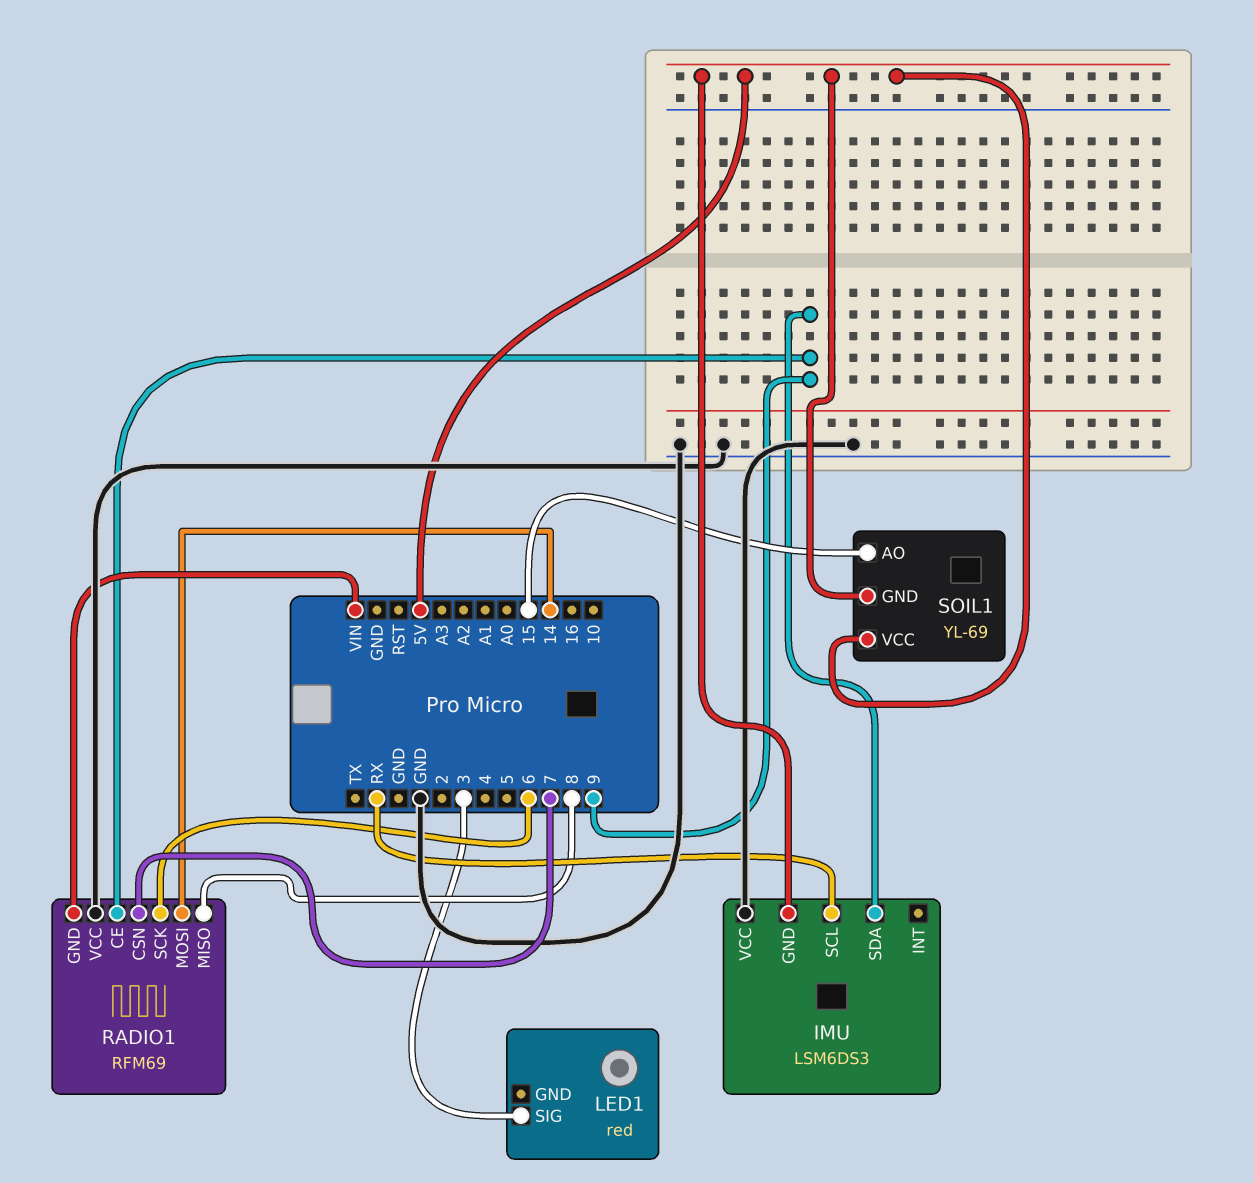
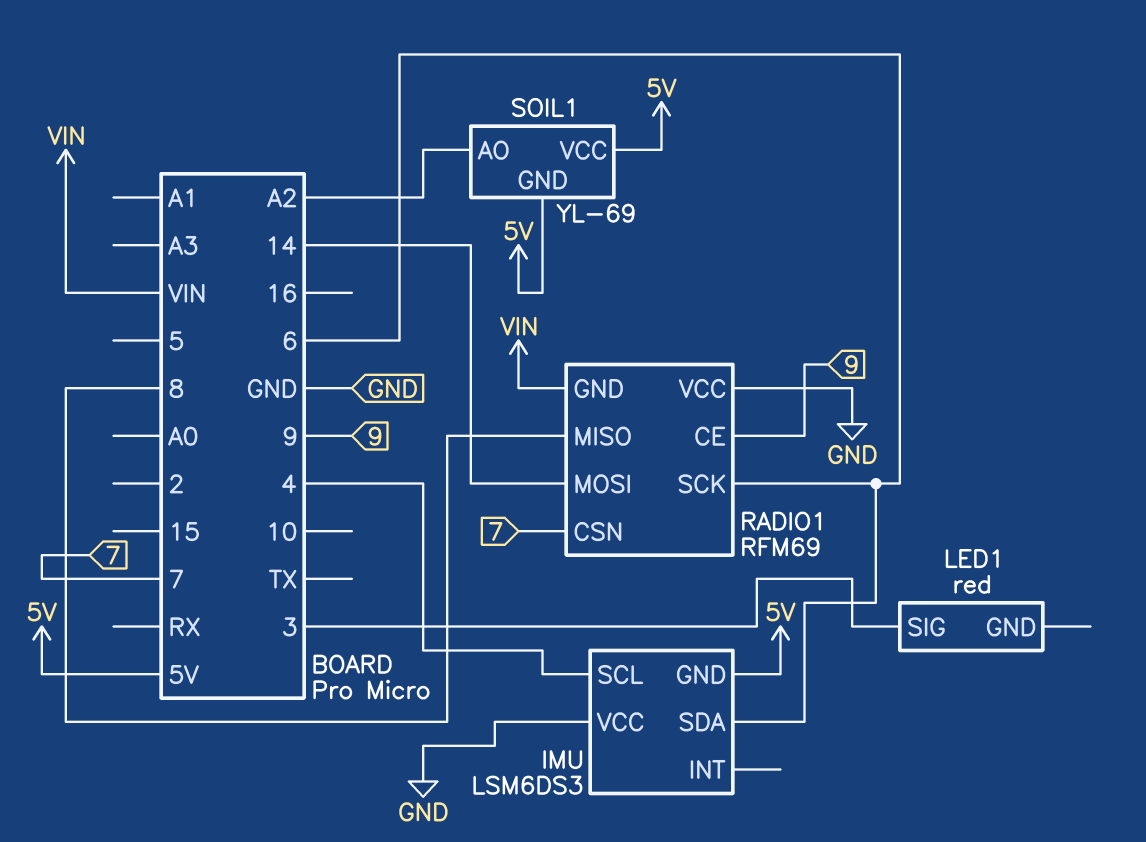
IMU pin SCL: RX -> 4
IMU pin SDA: 9 -> 6
SOIL1 pin AO: 15 -> A2

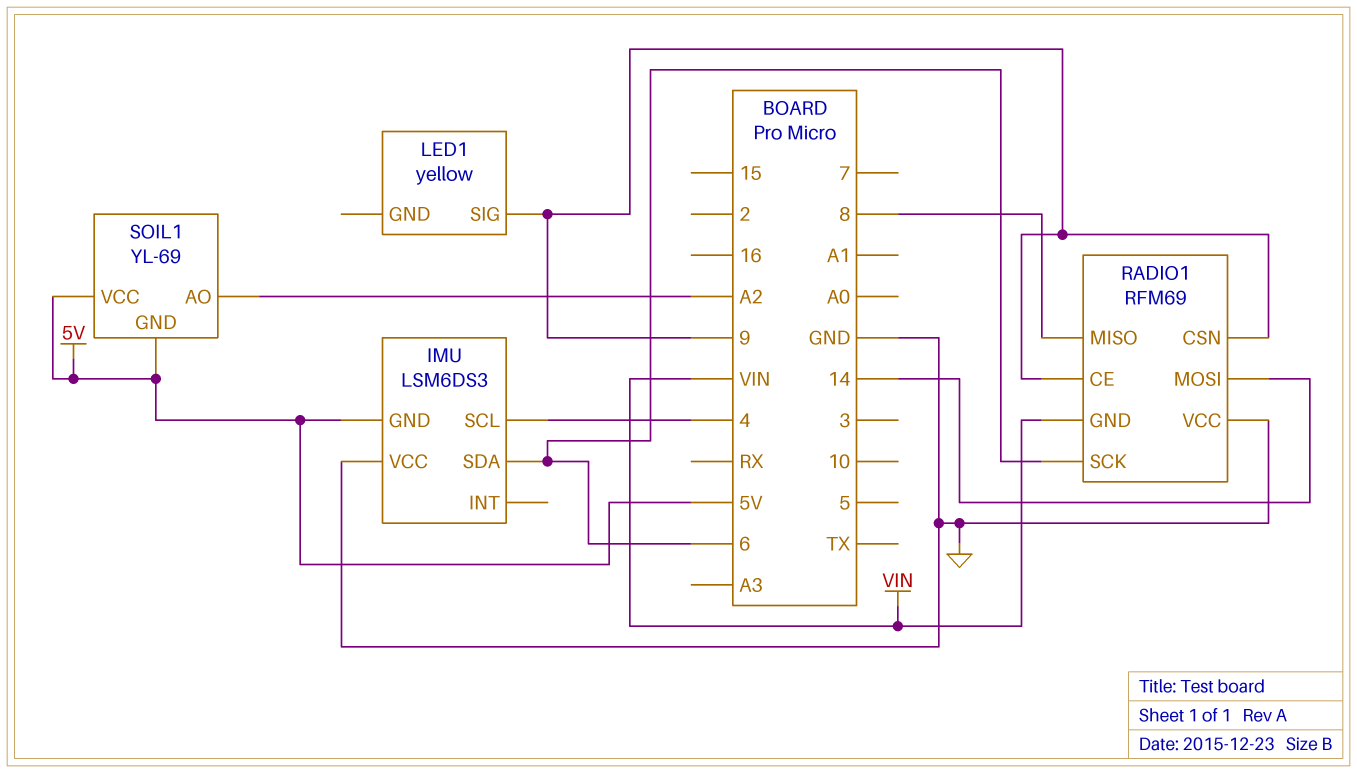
LED1: red -> yellow
LED1 pin SIG: 3 -> 9
RADIO1 pin CSN: 7 -> 9

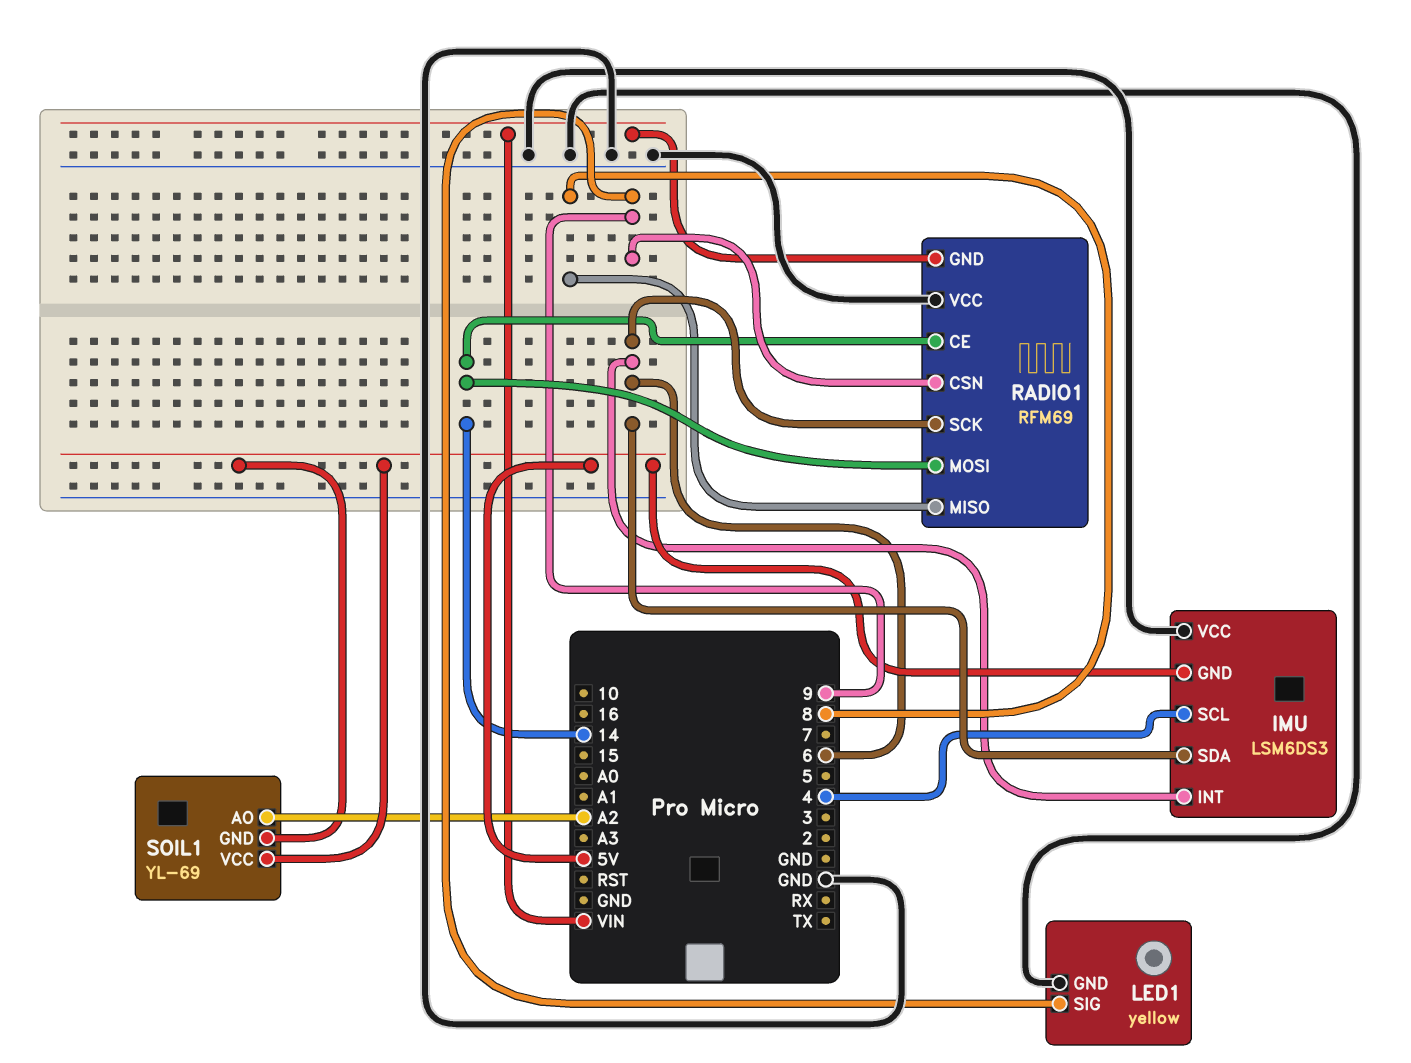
IMU pin INT: none -> 6
LED1 pin GND: none -> GND
RADIO1 pin CE: 9 -> 14

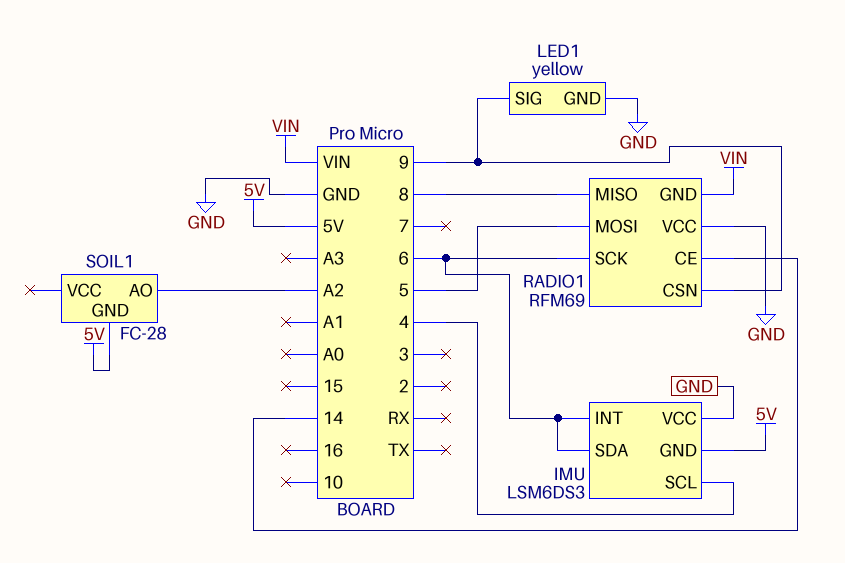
RADIO1 pin MOSI: 14 -> 5
SOIL1: YL-69 -> FC-28
SOIL1 pin VCC: 5V -> none

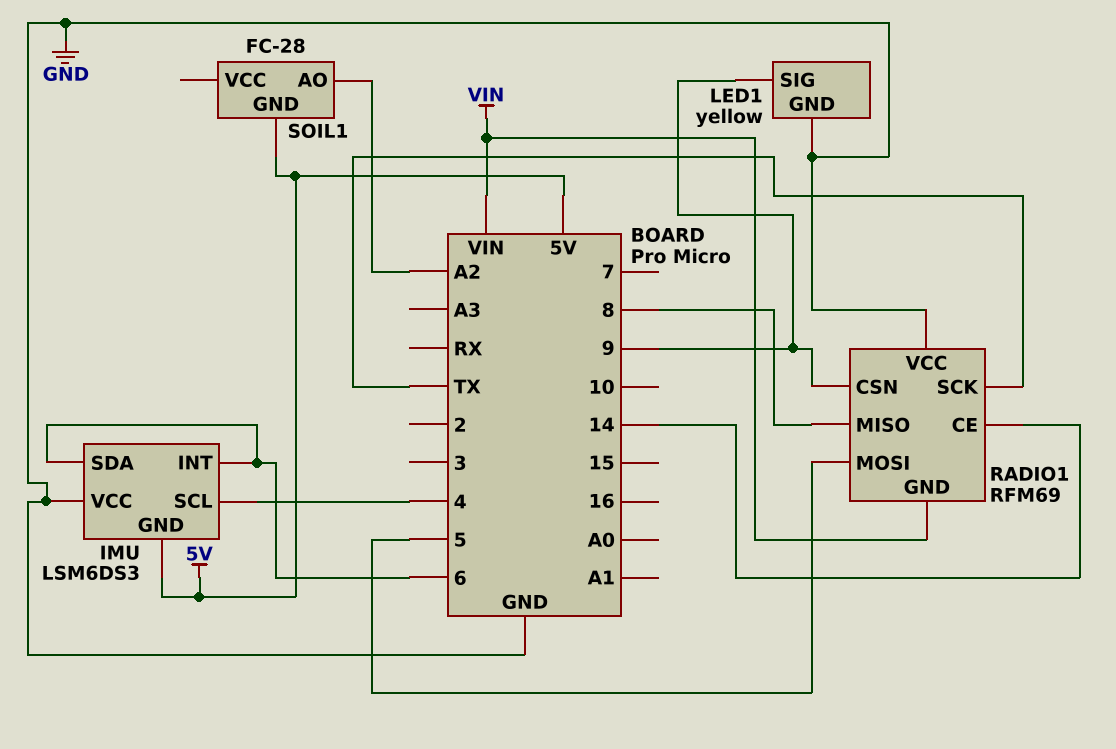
RADIO1 pin SCK: 6 -> TX

